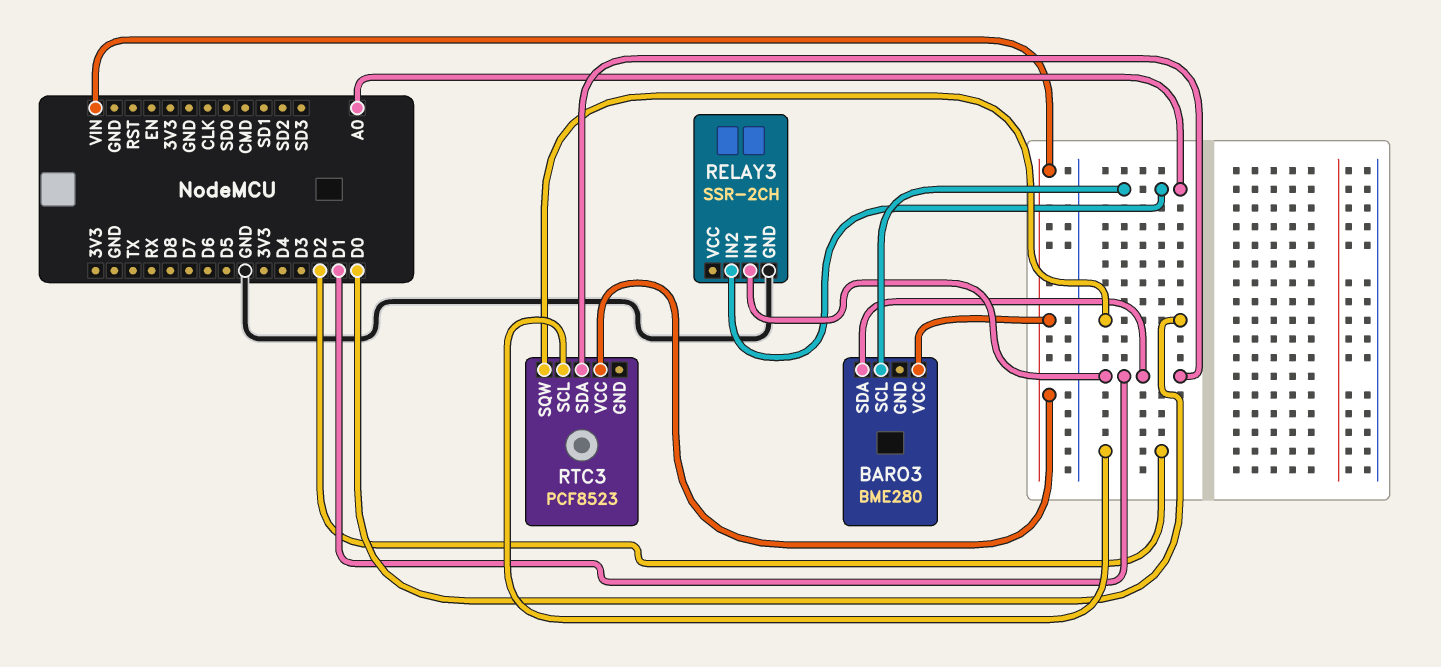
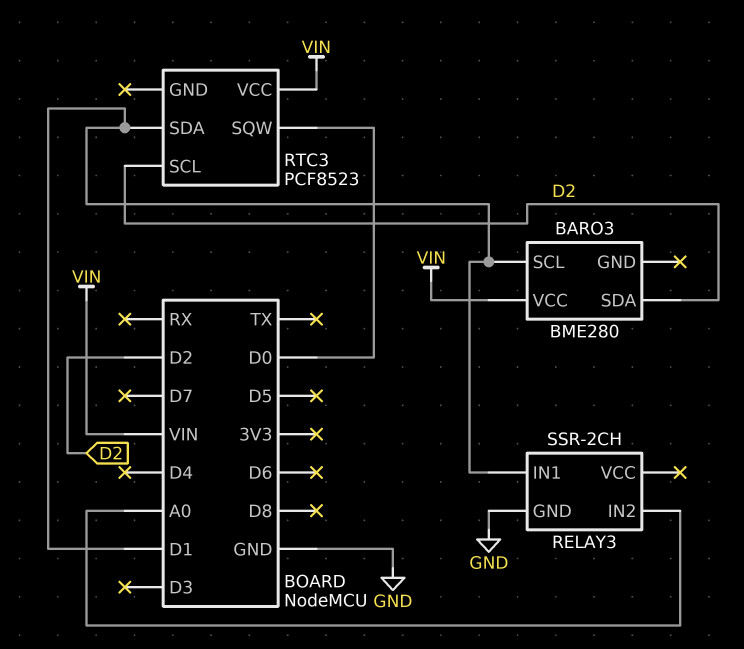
BARO3 pin SCL: A0 -> D1
BARO3 pin SDA: D1 -> D2

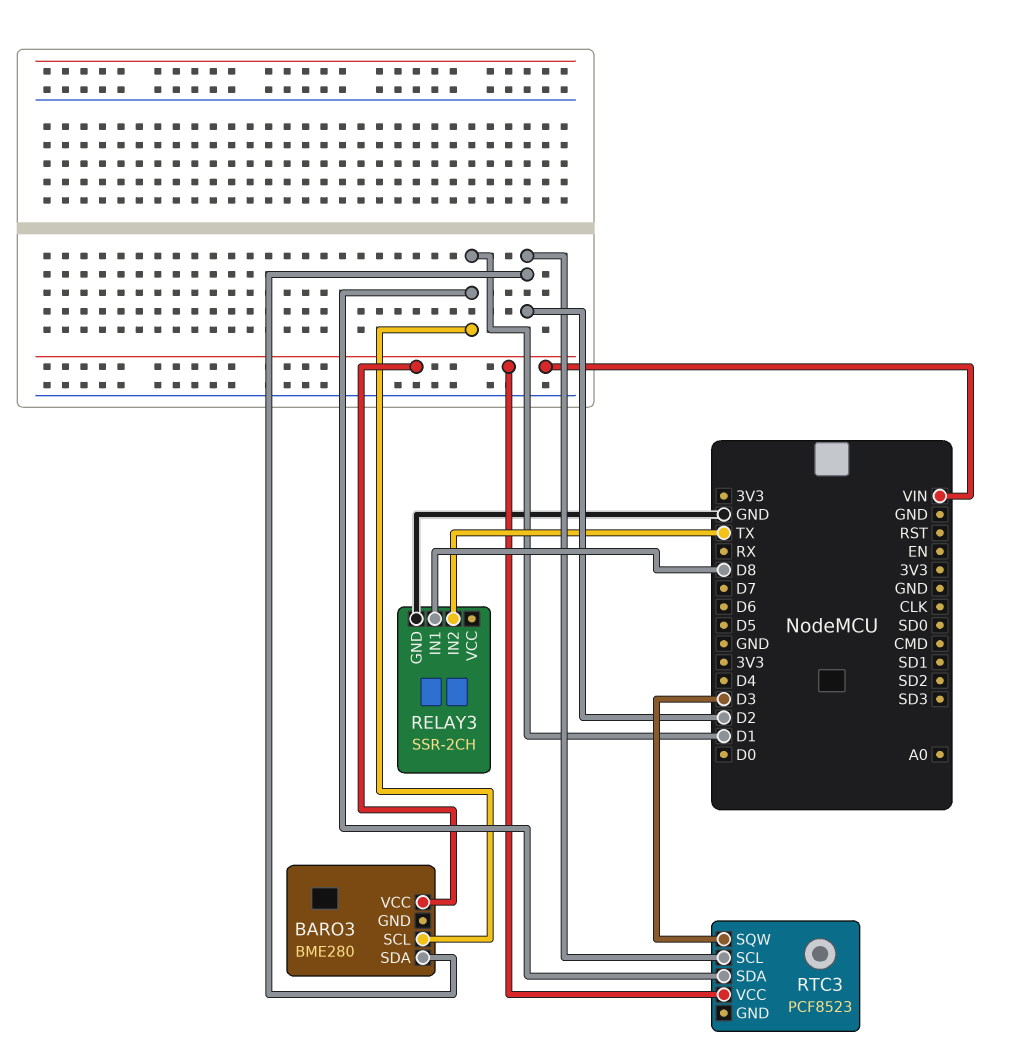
RELAY3 pin IN1: D1 -> D8
RELAY3 pin IN2: A0 -> TX
RTC3 pin SQW: D0 -> D3

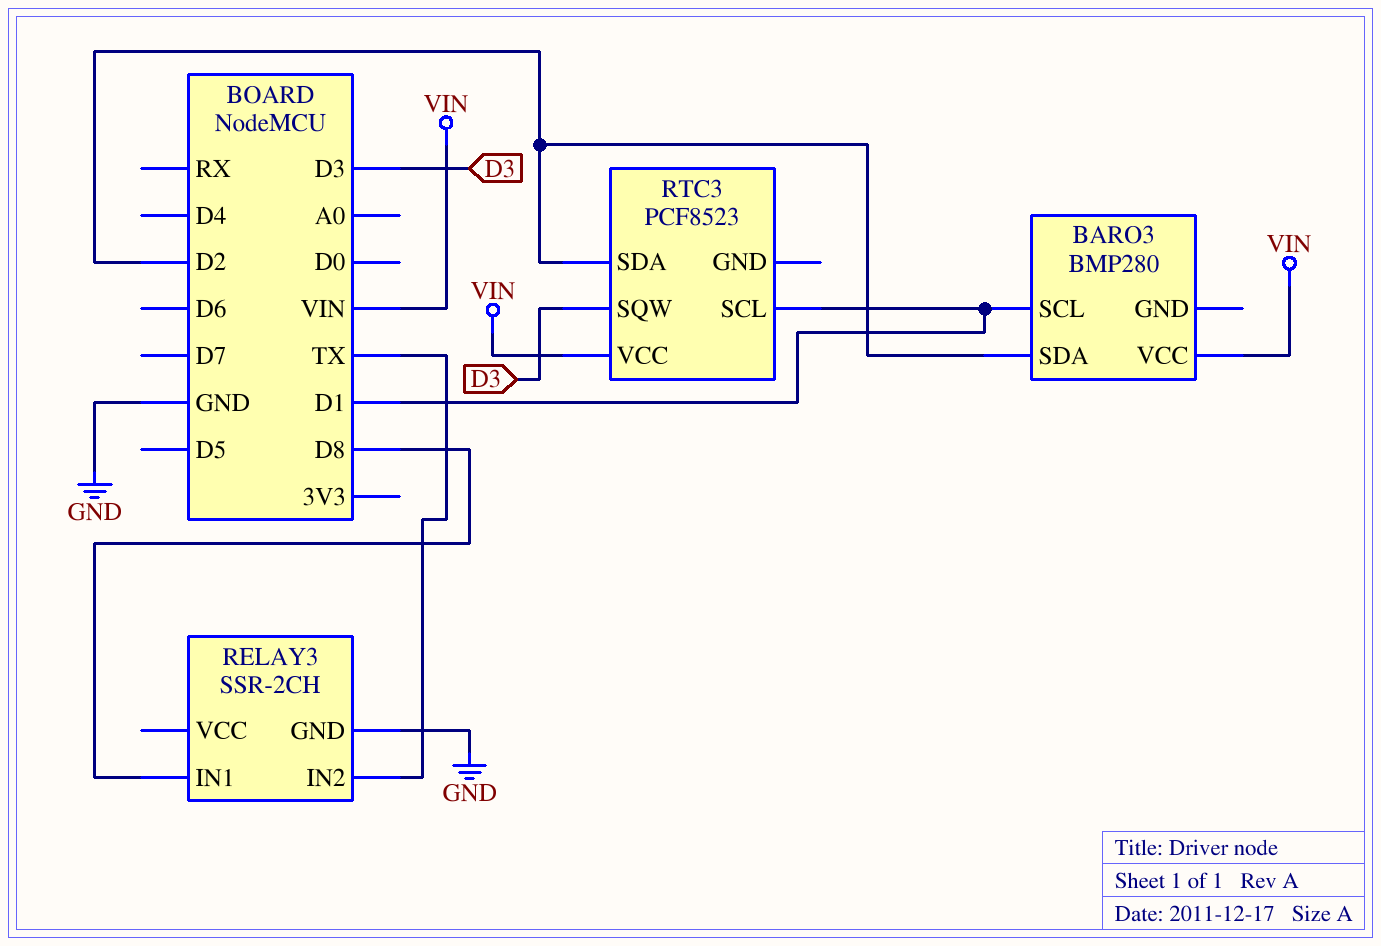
BARO3: BME280 -> BMP280
RTC3 pin SCL: D2 -> D1
RTC3 pin SDA: D1 -> D2

